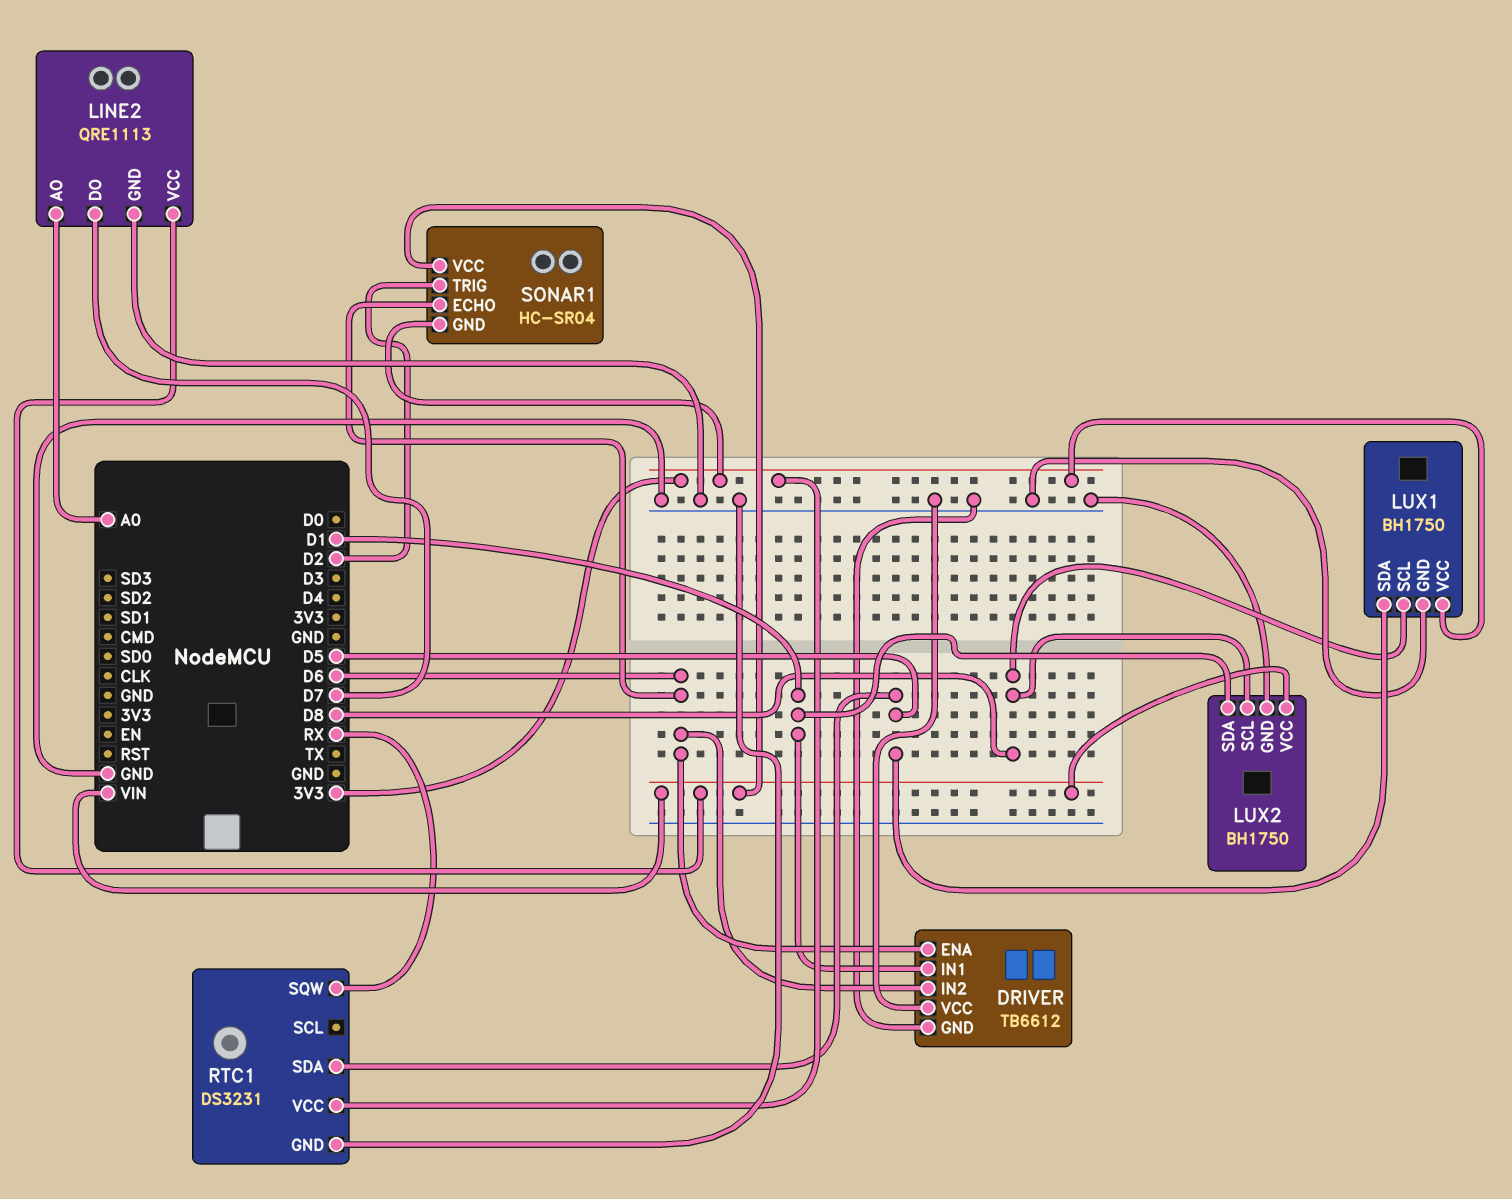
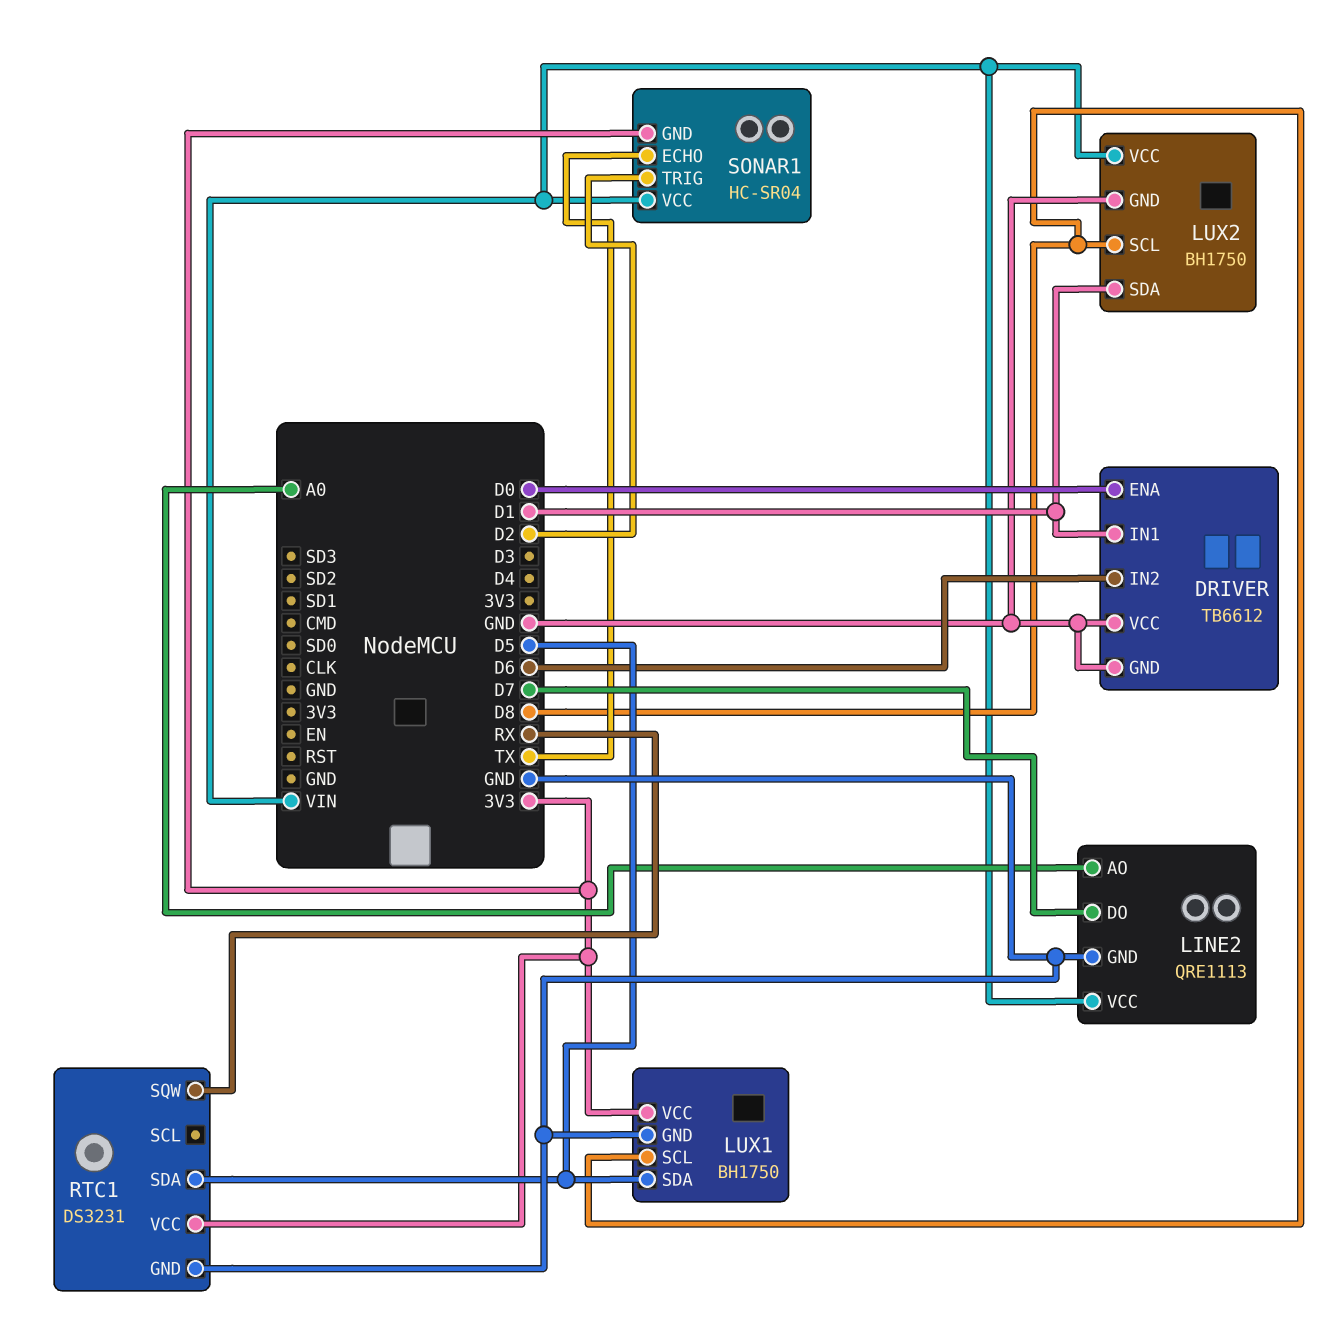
DRIVER pin ENA: D6 -> D0
SONAR1 pin ECHO: D6 -> TX

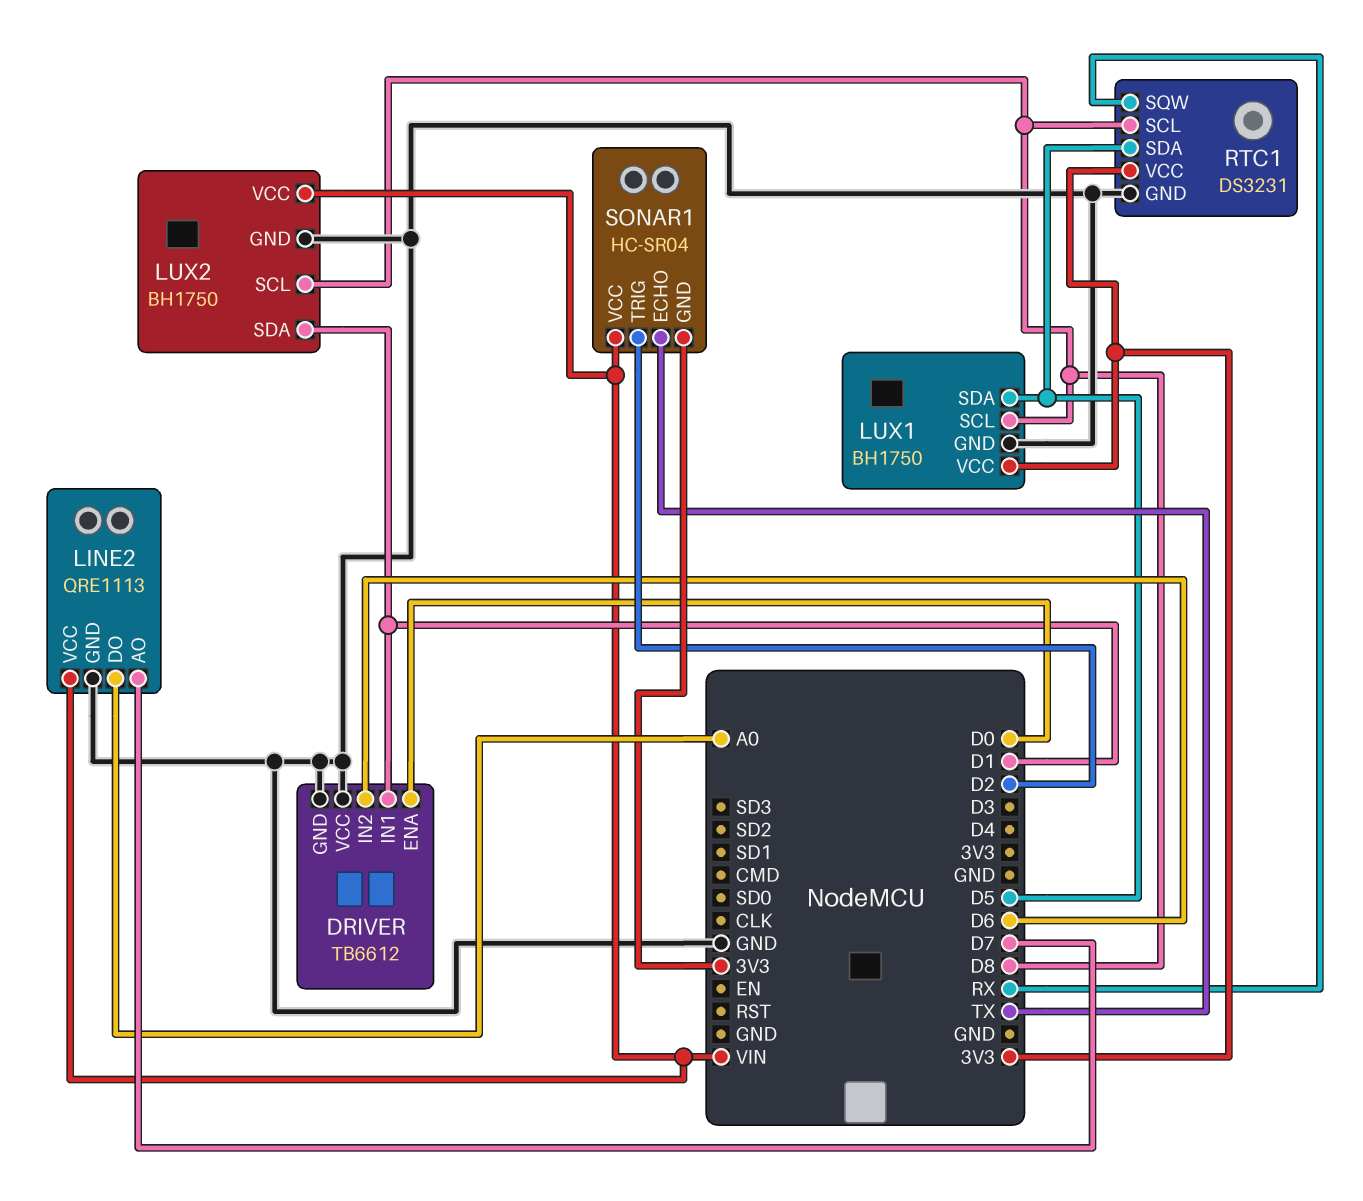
LINE2 pin AO: A0 -> D7
LINE2 pin DO: D7 -> A0
RTC1 pin SCL: none -> D8

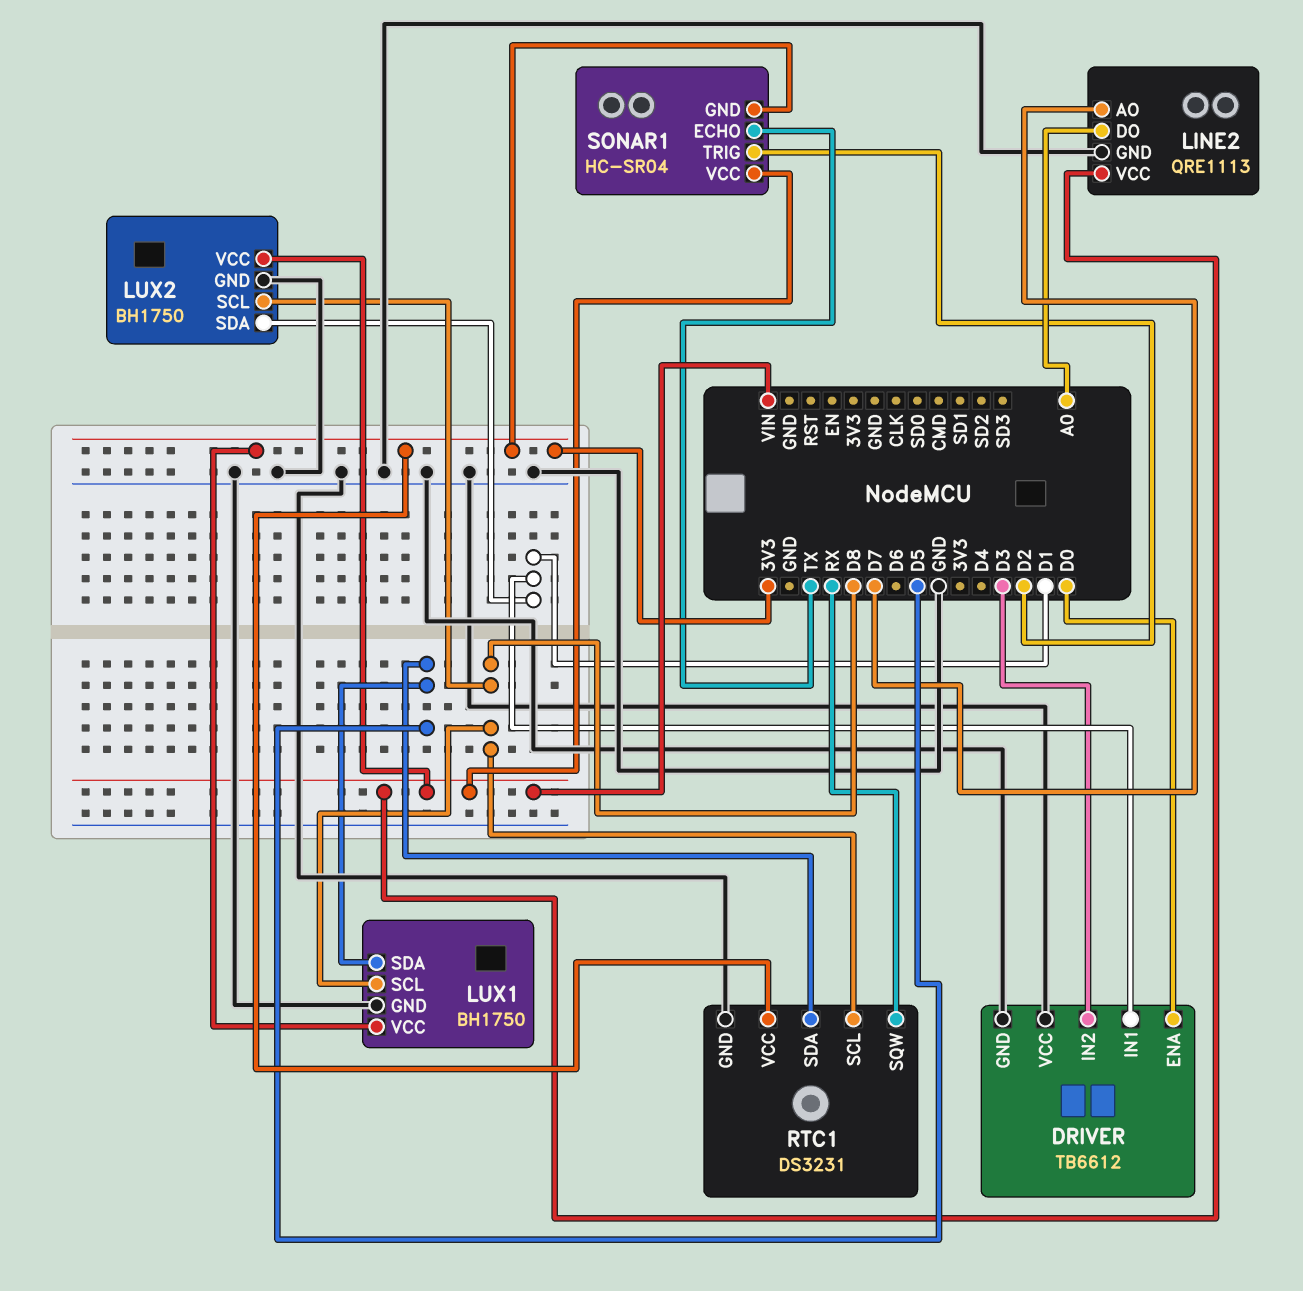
DRIVER pin IN2: D6 -> D3

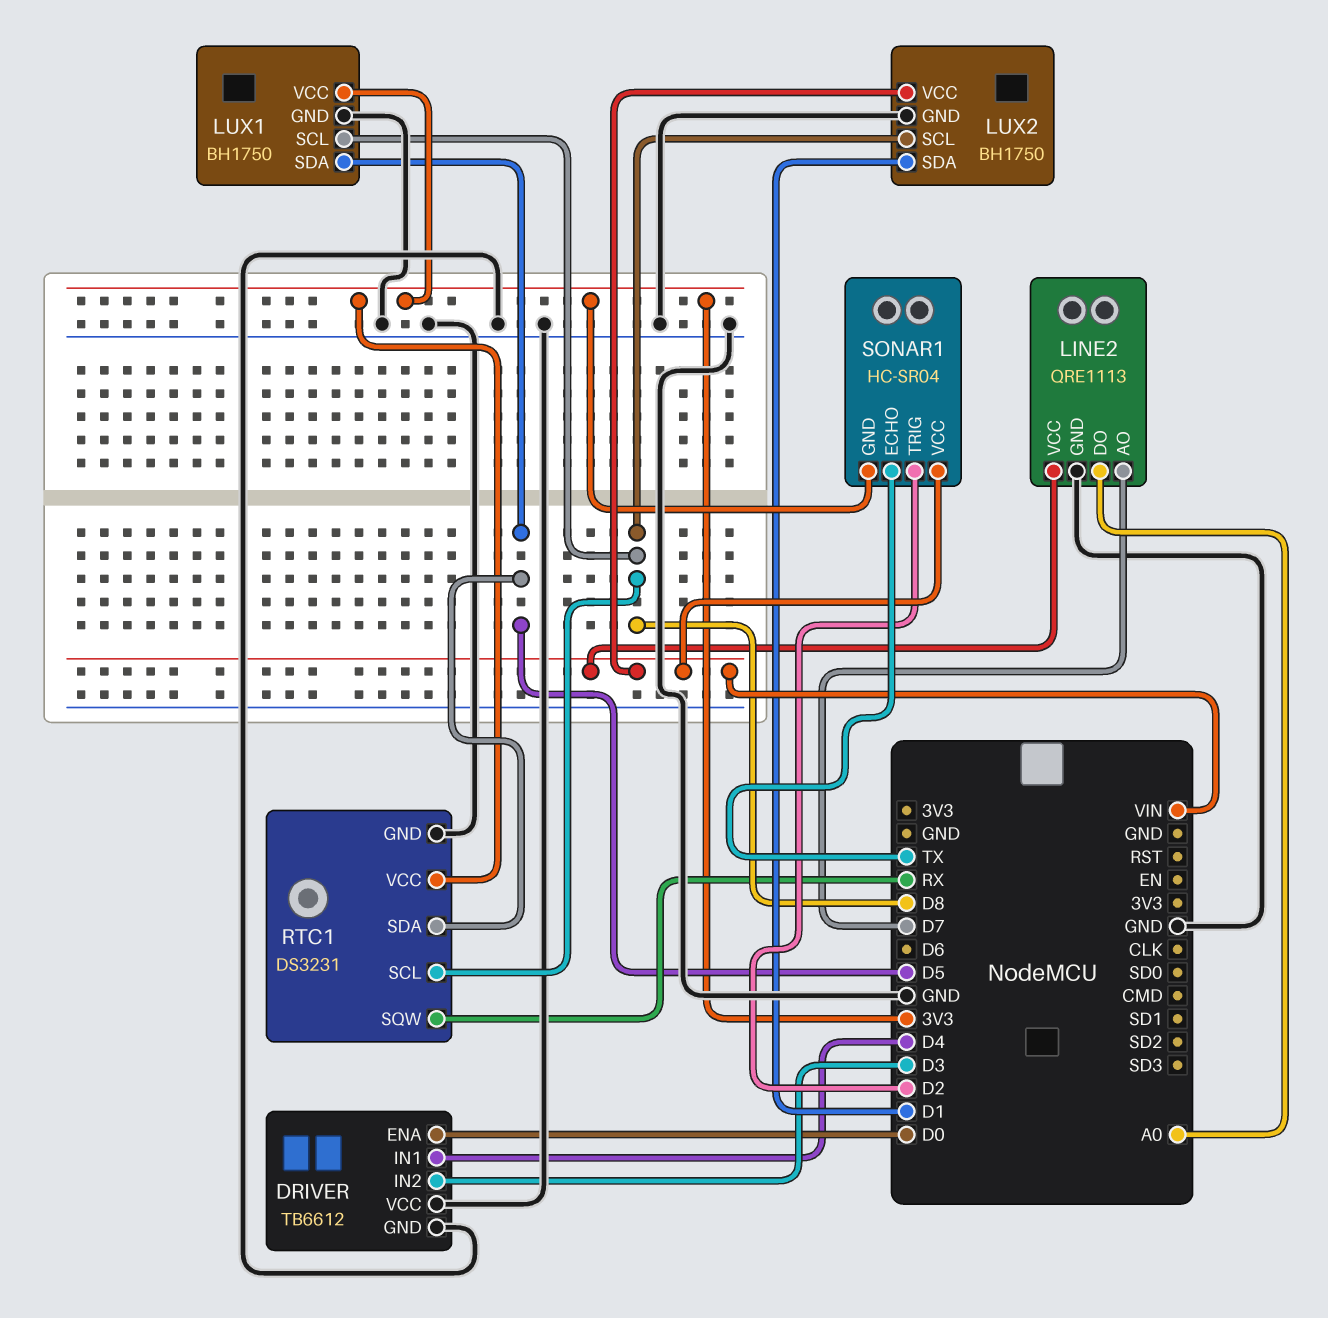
DRIVER pin IN1: D1 -> D4

